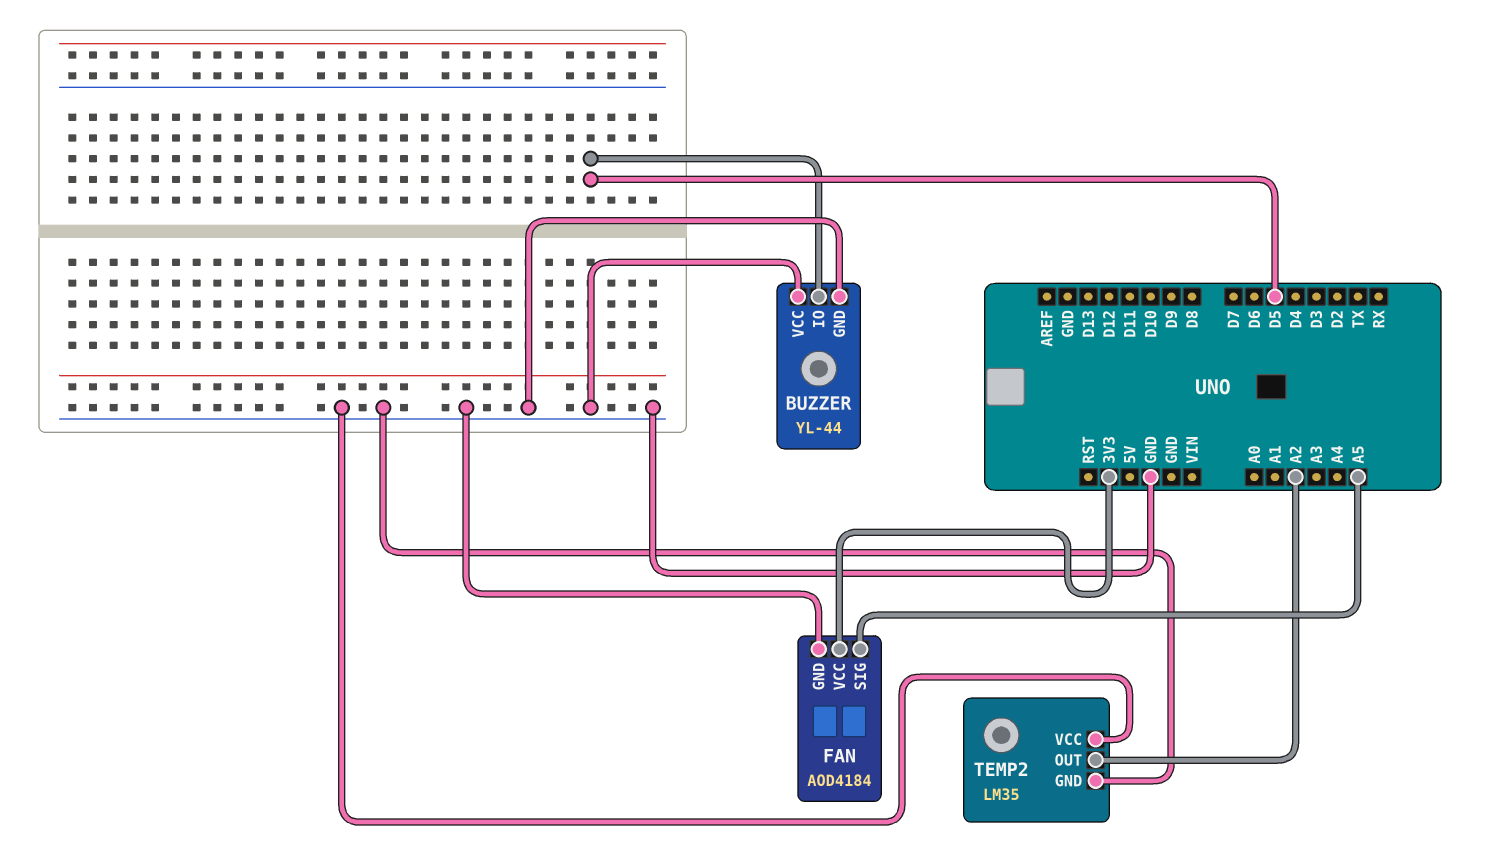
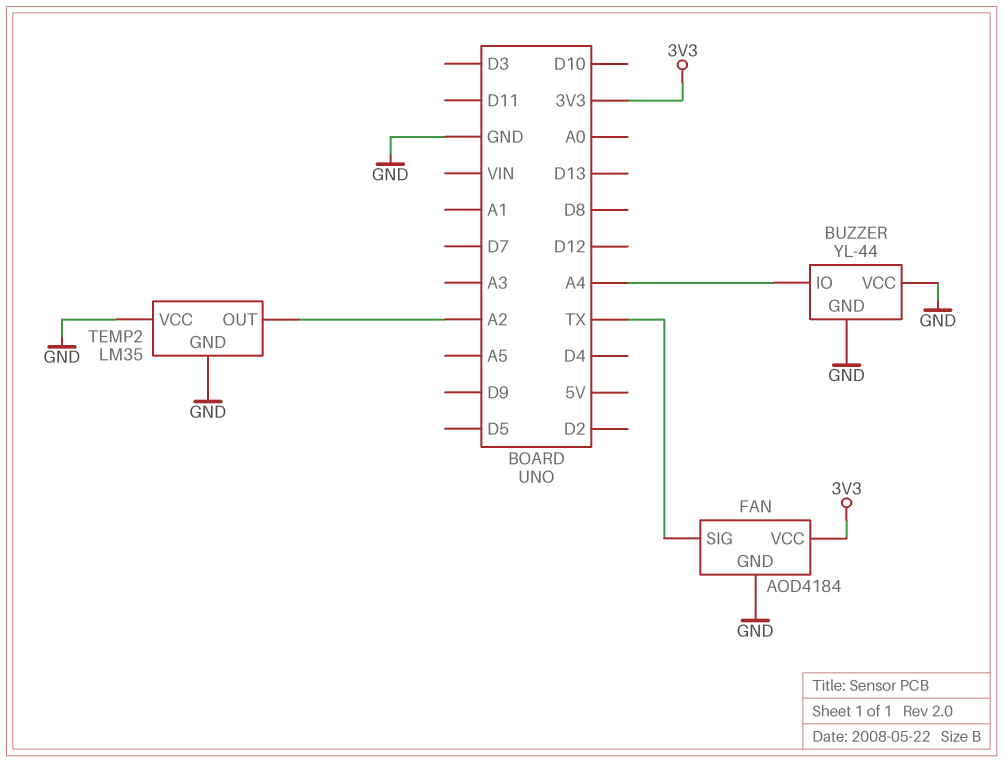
BUZZER pin IO: D5 -> A4
FAN pin SIG: A5 -> TX

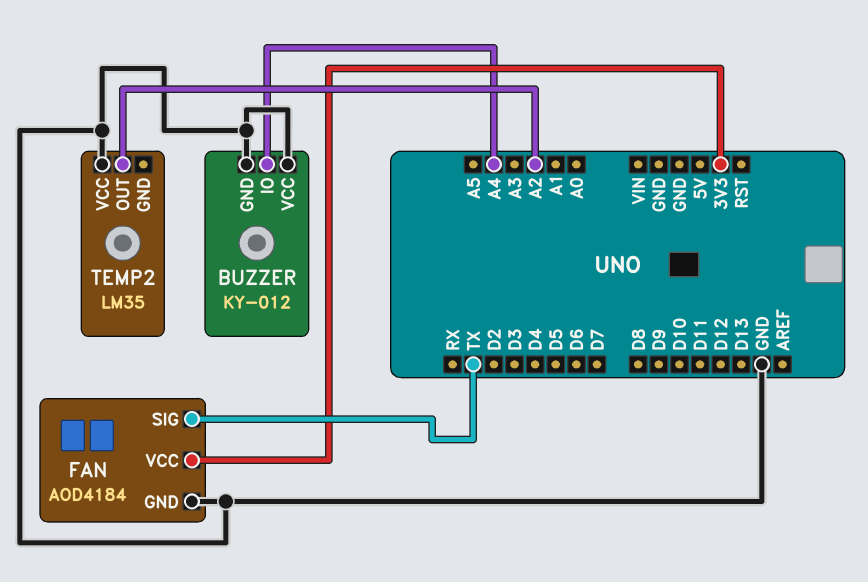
BUZZER: YL-44 -> KY-012
TEMP2 pin GND: GND -> none

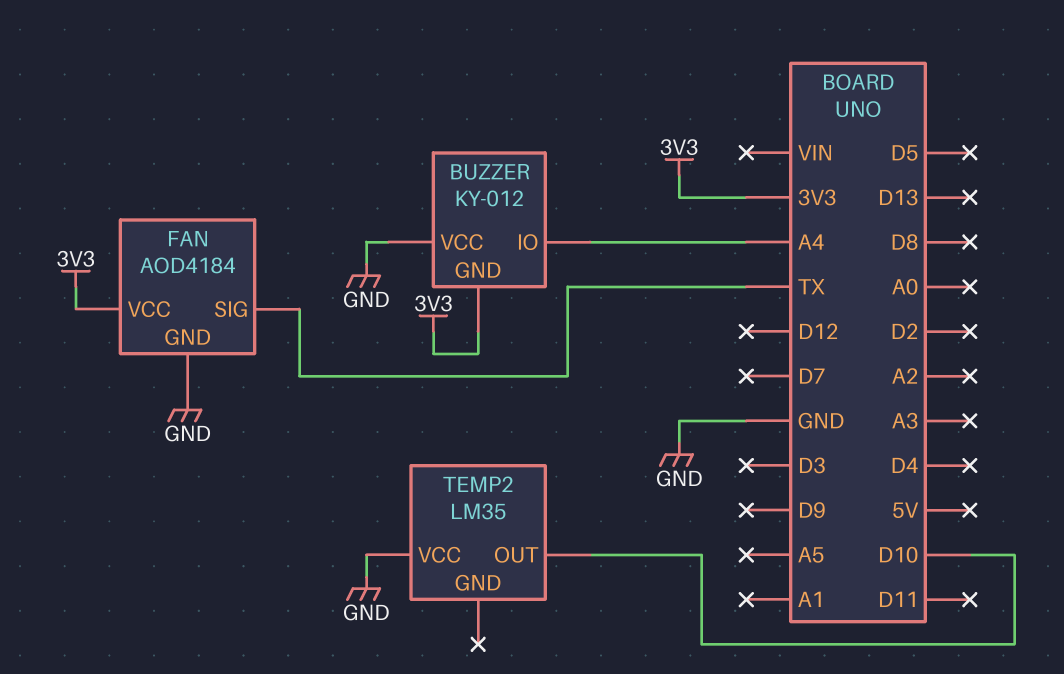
BUZZER pin GND: GND -> 3V3
TEMP2 pin OUT: A2 -> D10

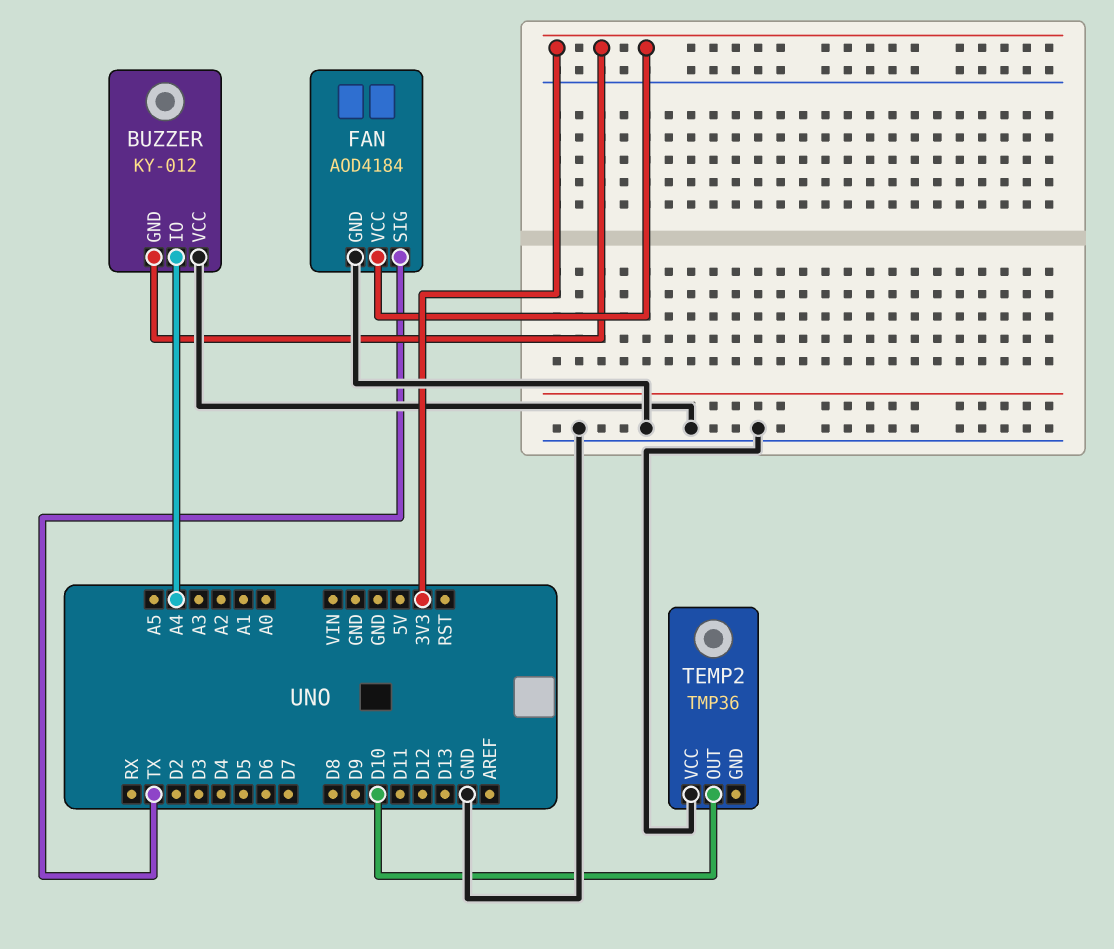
TEMP2: LM35 -> TMP36

